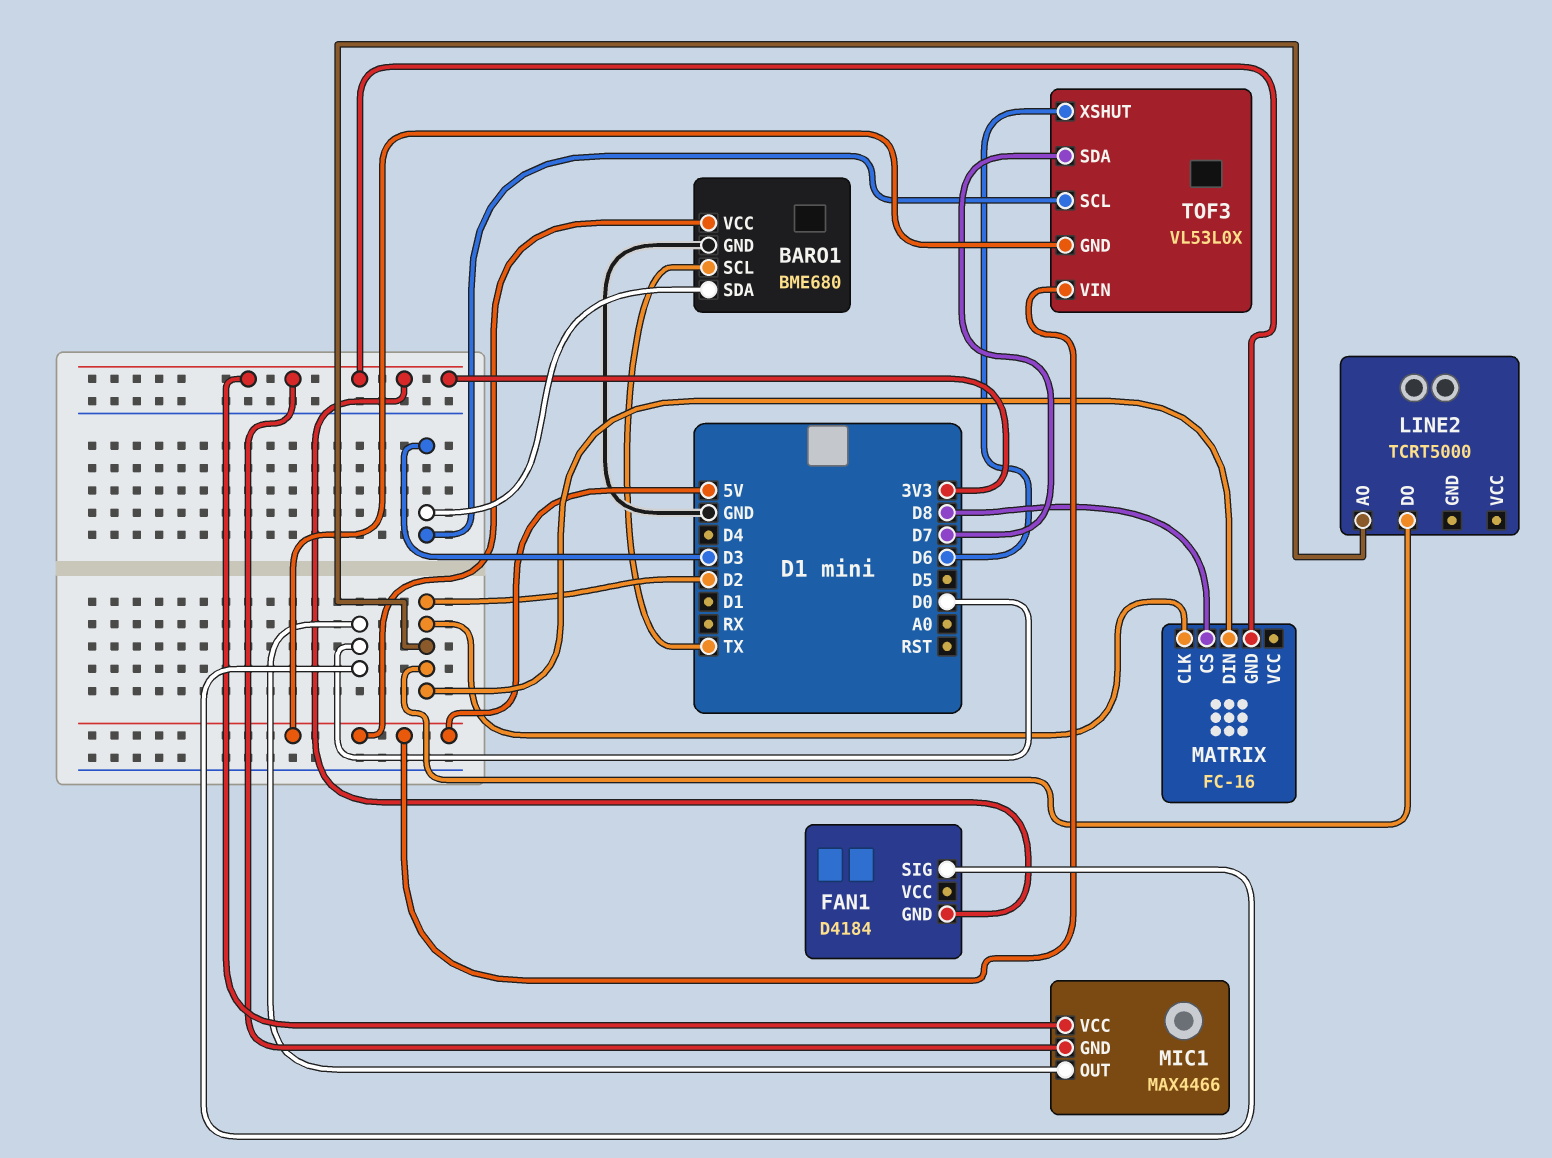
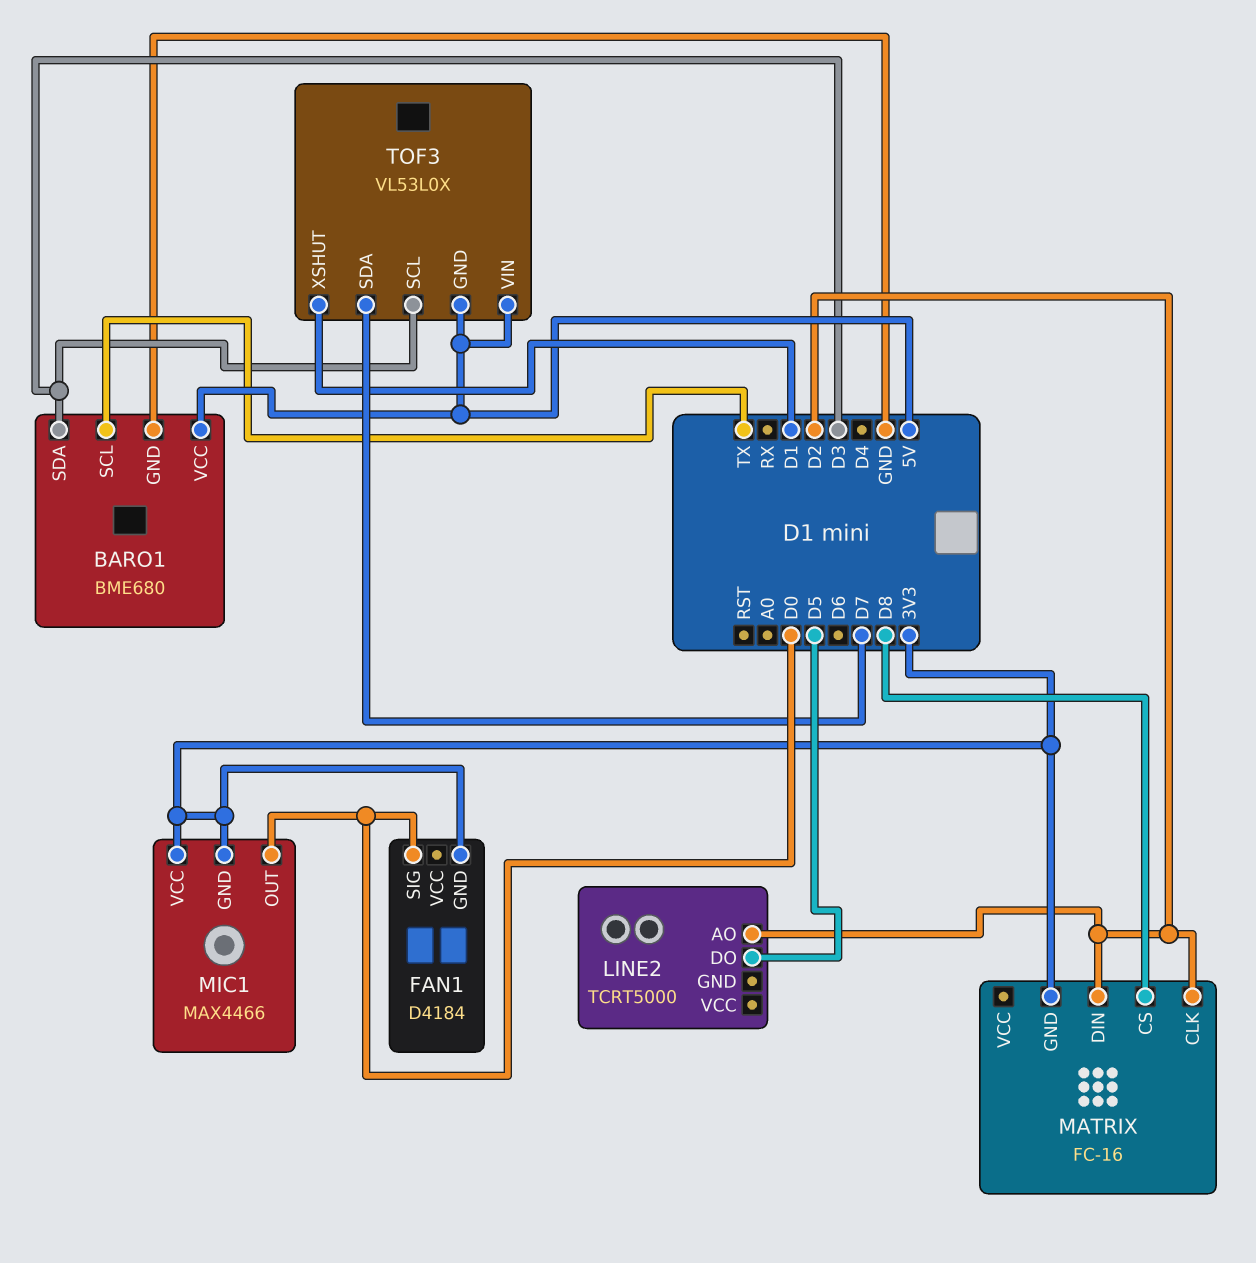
LINE2 pin DO: D2 -> D5
TOF3 pin XSHUT: D6 -> D1

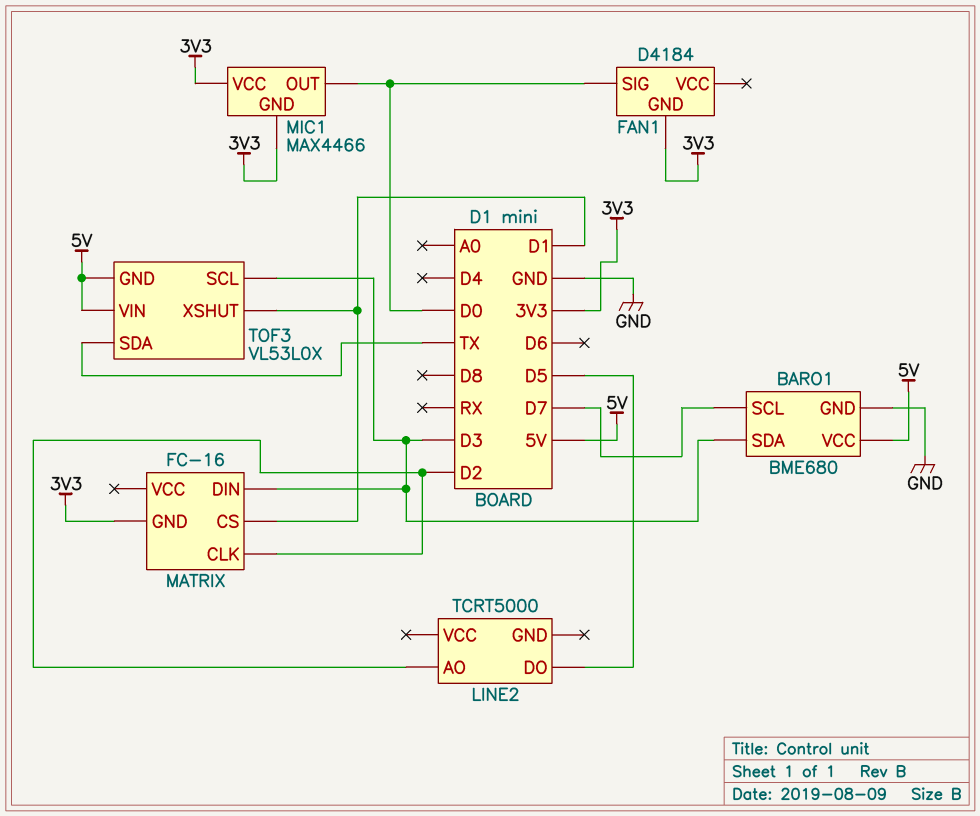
BARO1 pin SCL: TX -> D7
MATRIX pin CS: D8 -> D1
MATRIX pin DIN: D2 -> D3
TOF3 pin SDA: D7 -> TX

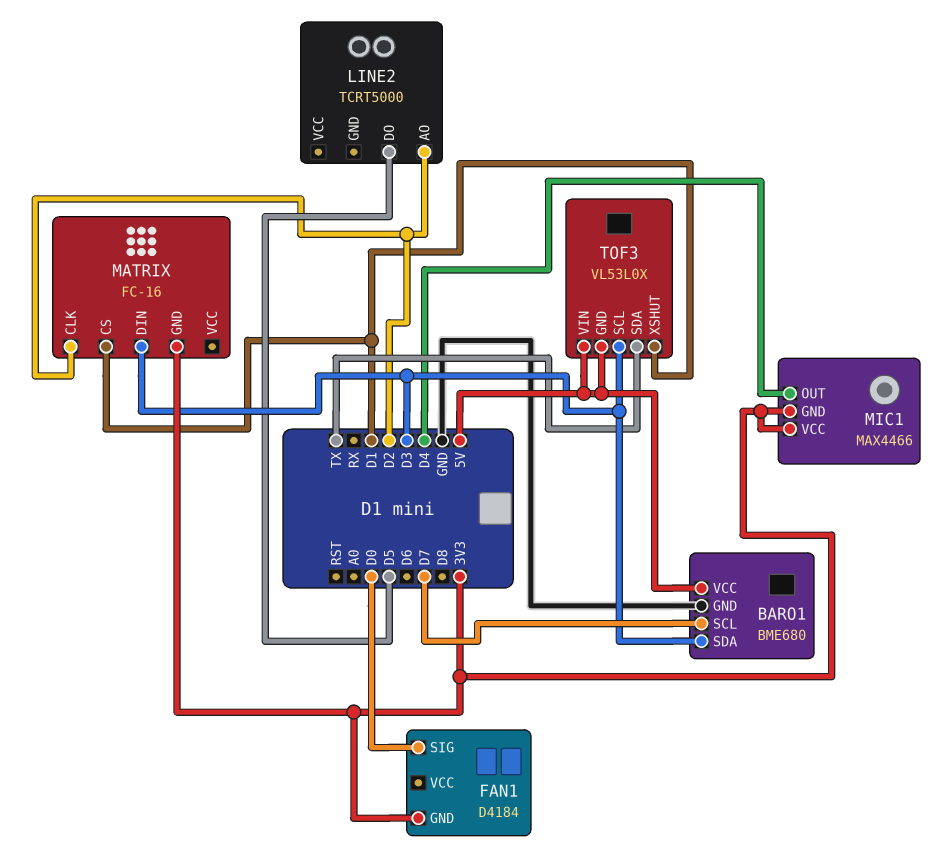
MIC1 pin OUT: D0 -> D4

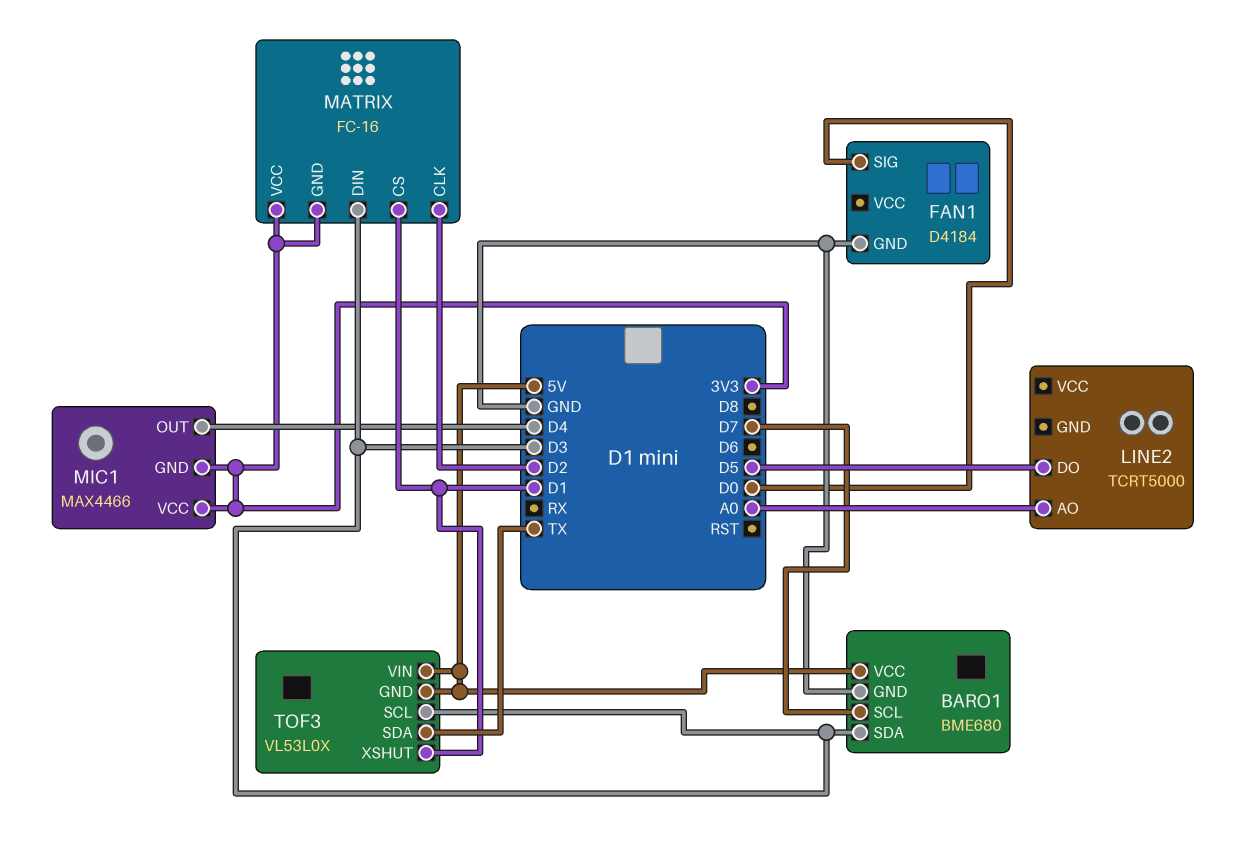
FAN1 pin GND: 3V3 -> GND
LINE2 pin AO: D2 -> A0
MATRIX pin VCC: none -> 3V3

